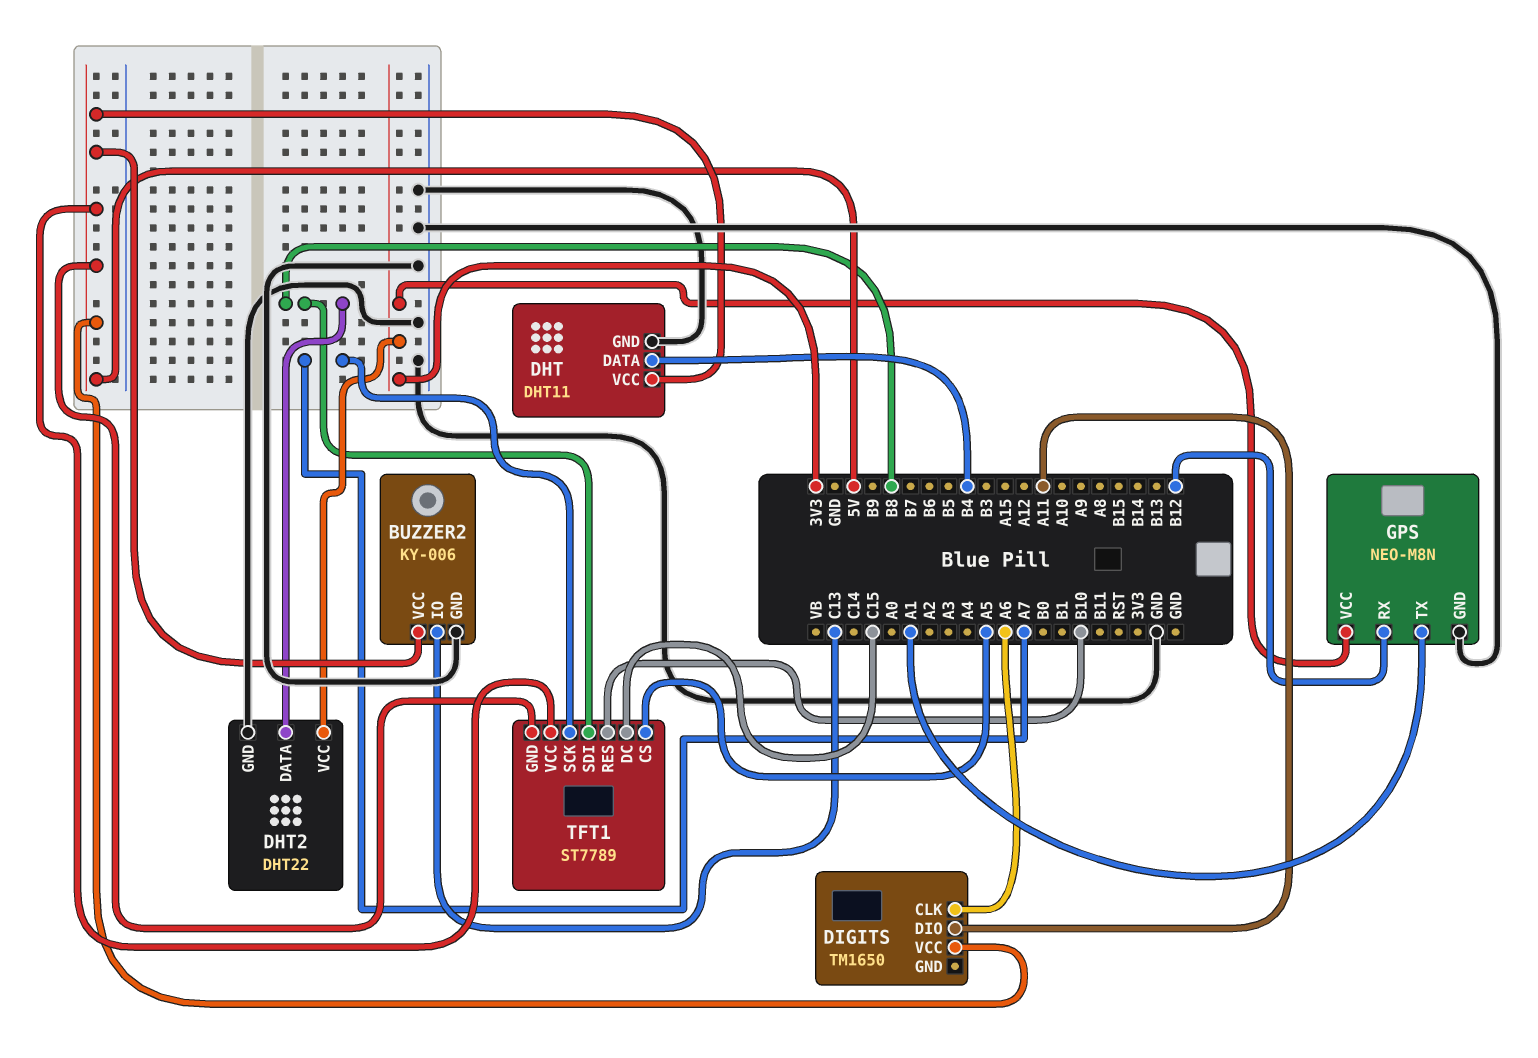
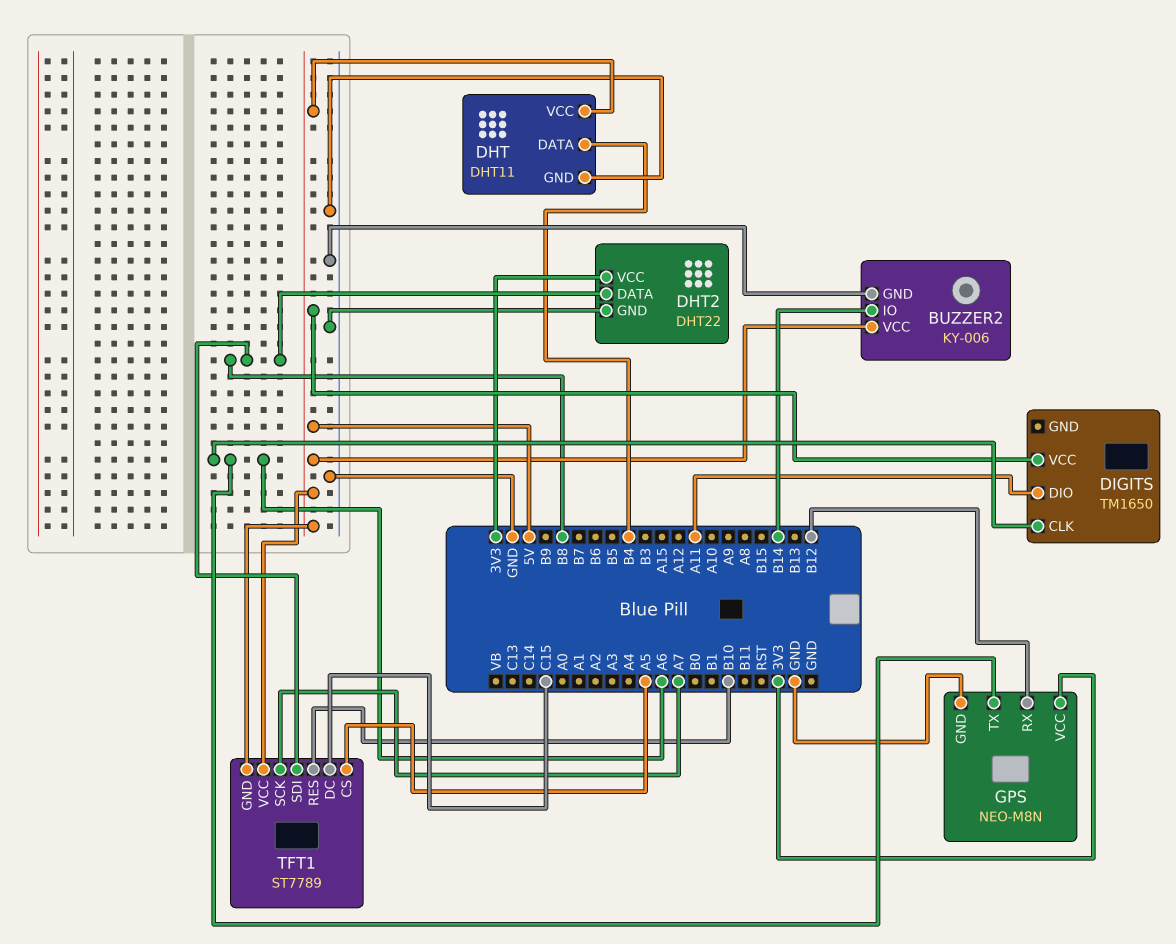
BUZZER2 pin IO: C13 -> B14
GPS pin TX: A1 -> A6

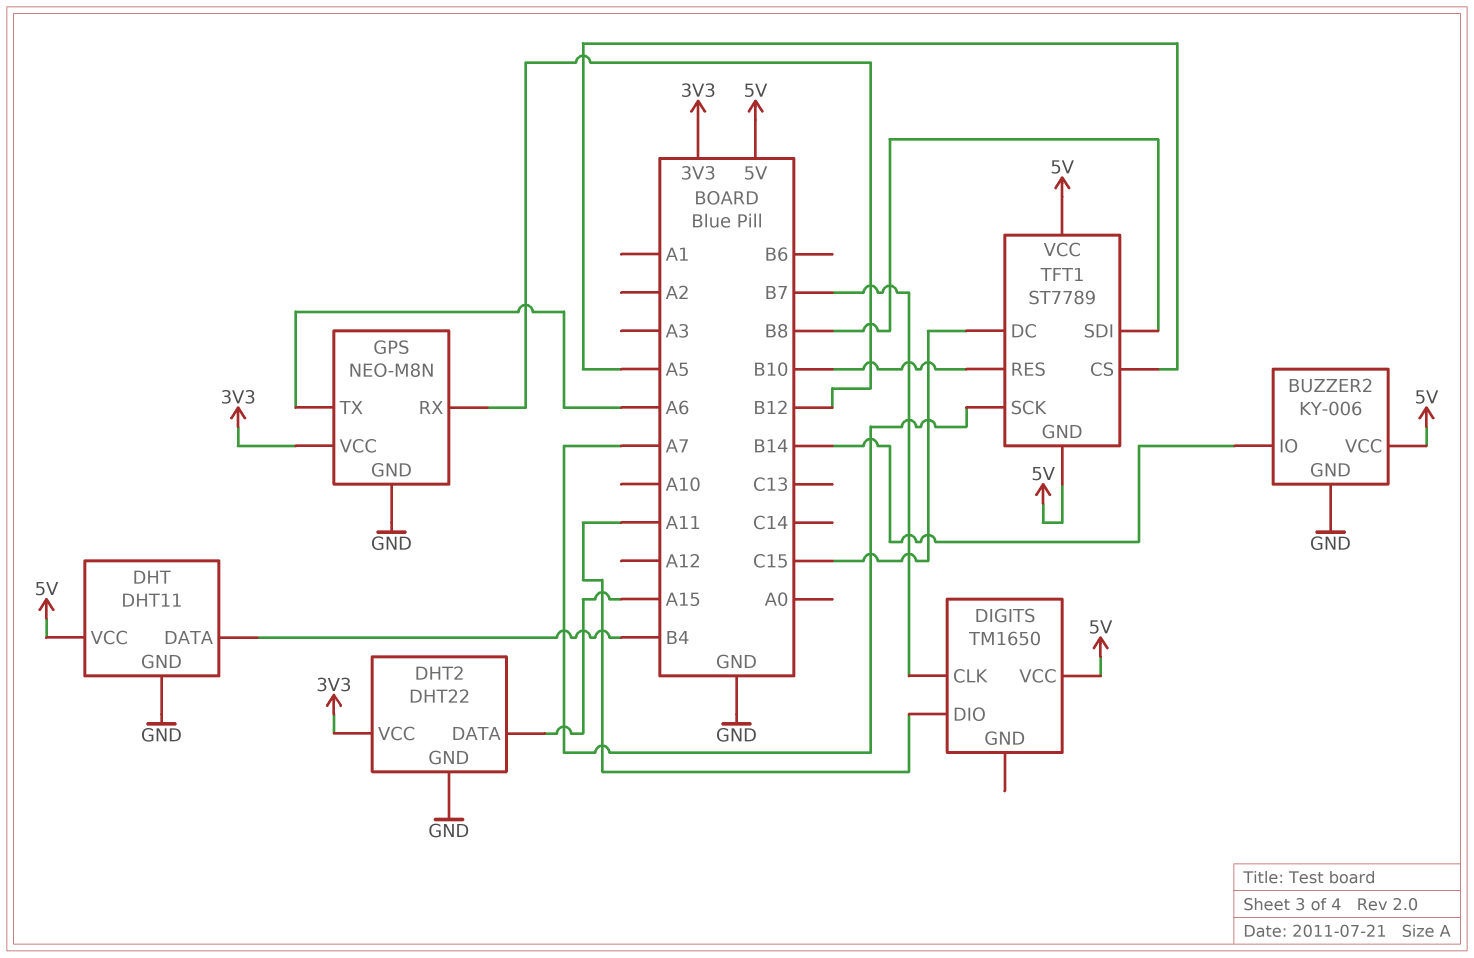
DHT2 pin DATA: B8 -> A15
DIGITS pin CLK: A6 -> B7

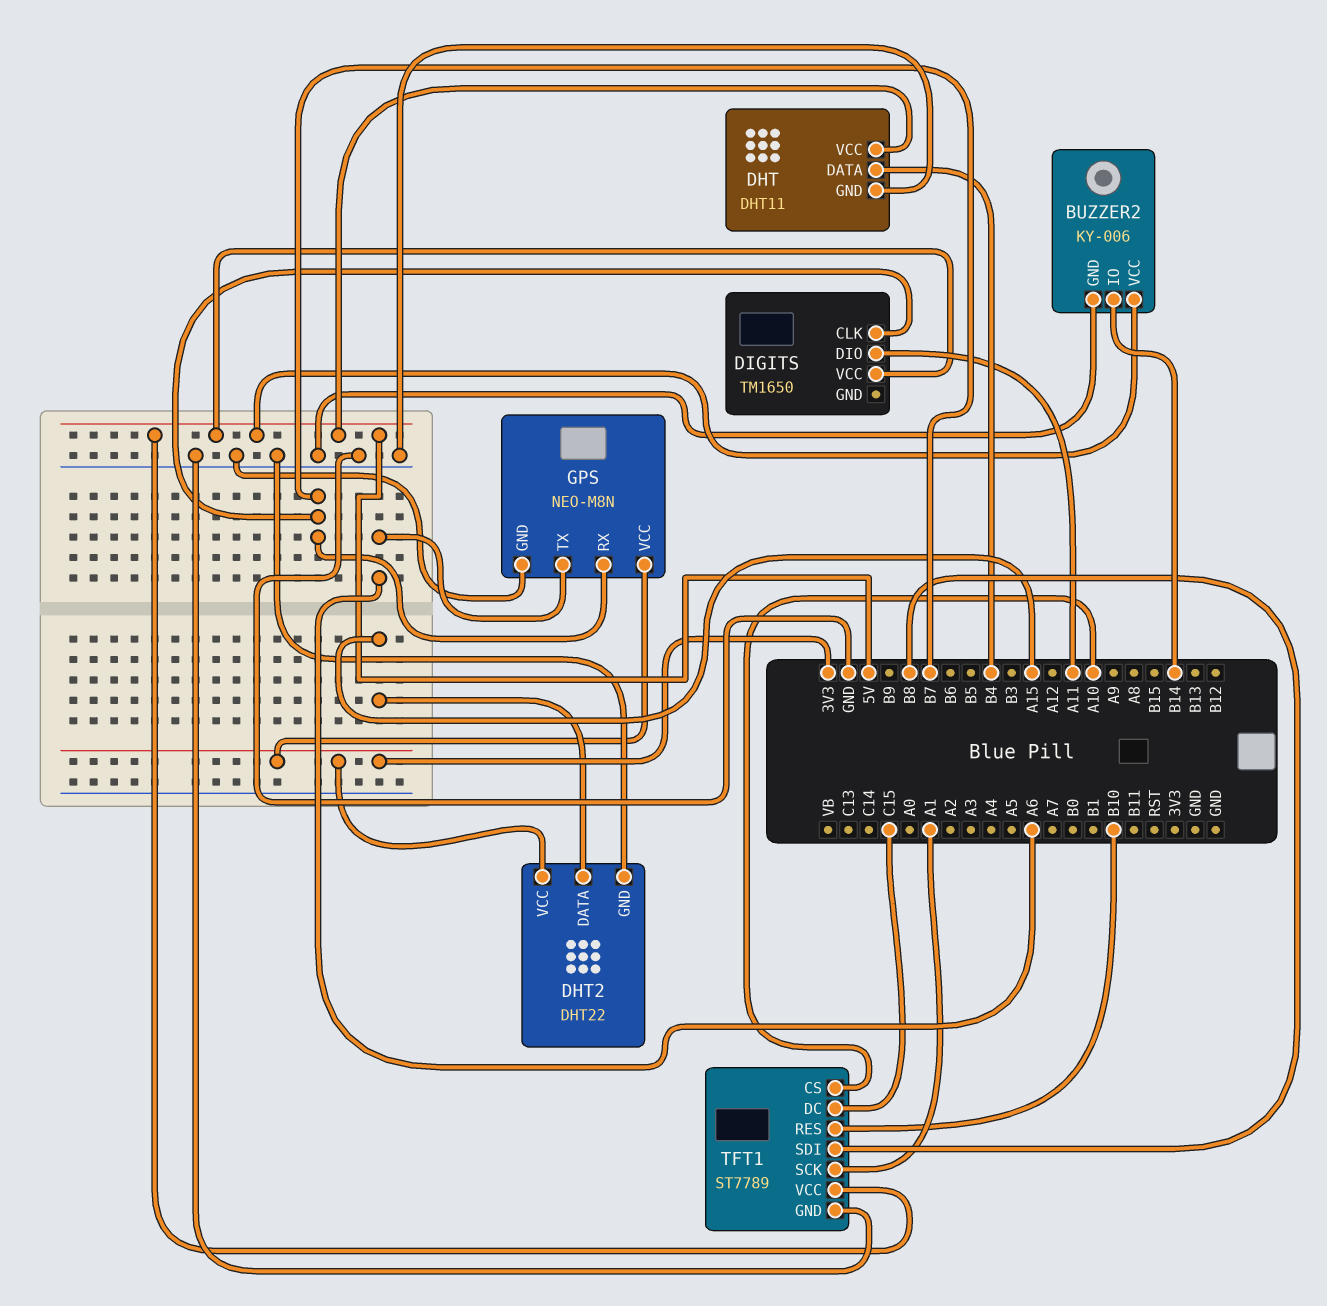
GPS pin RX: B12 -> B7
TFT1 pin CS: A5 -> A10
TFT1 pin GND: 5V -> GND
TFT1 pin SCK: A7 -> A1

